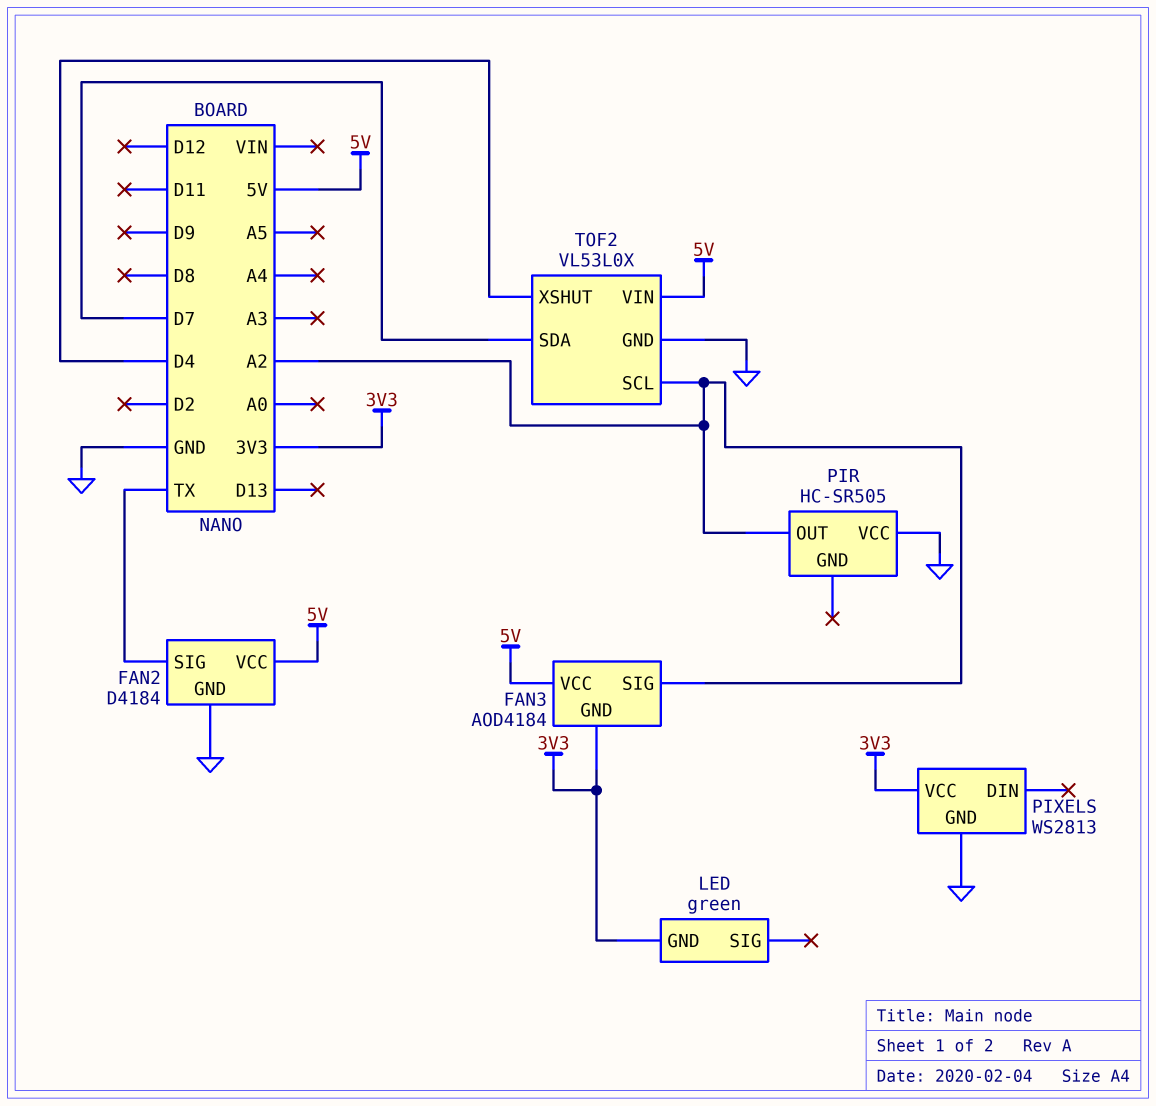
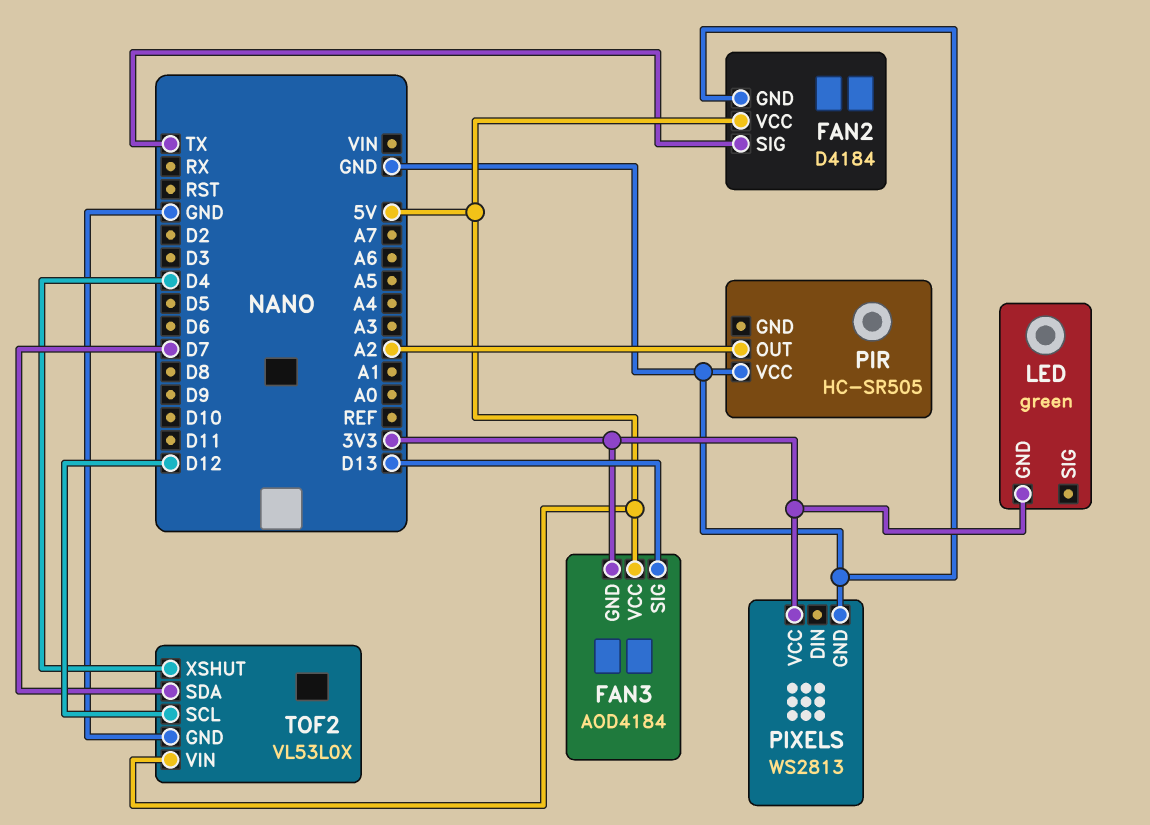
FAN3 pin SIG: A2 -> D13
TOF2 pin SCL: A2 -> D12

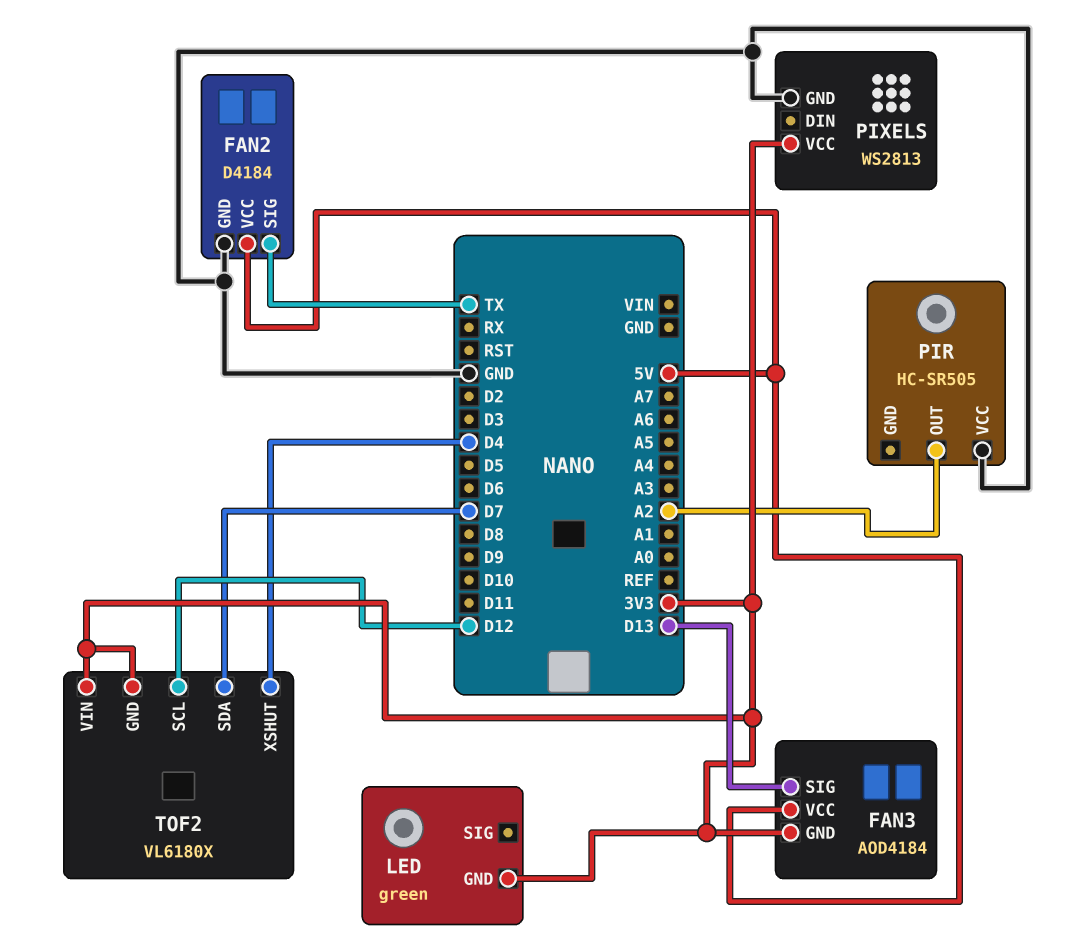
TOF2: VL53L0X -> VL6180X
TOF2 pin GND: GND -> 3V3
TOF2 pin VIN: 5V -> 3V3

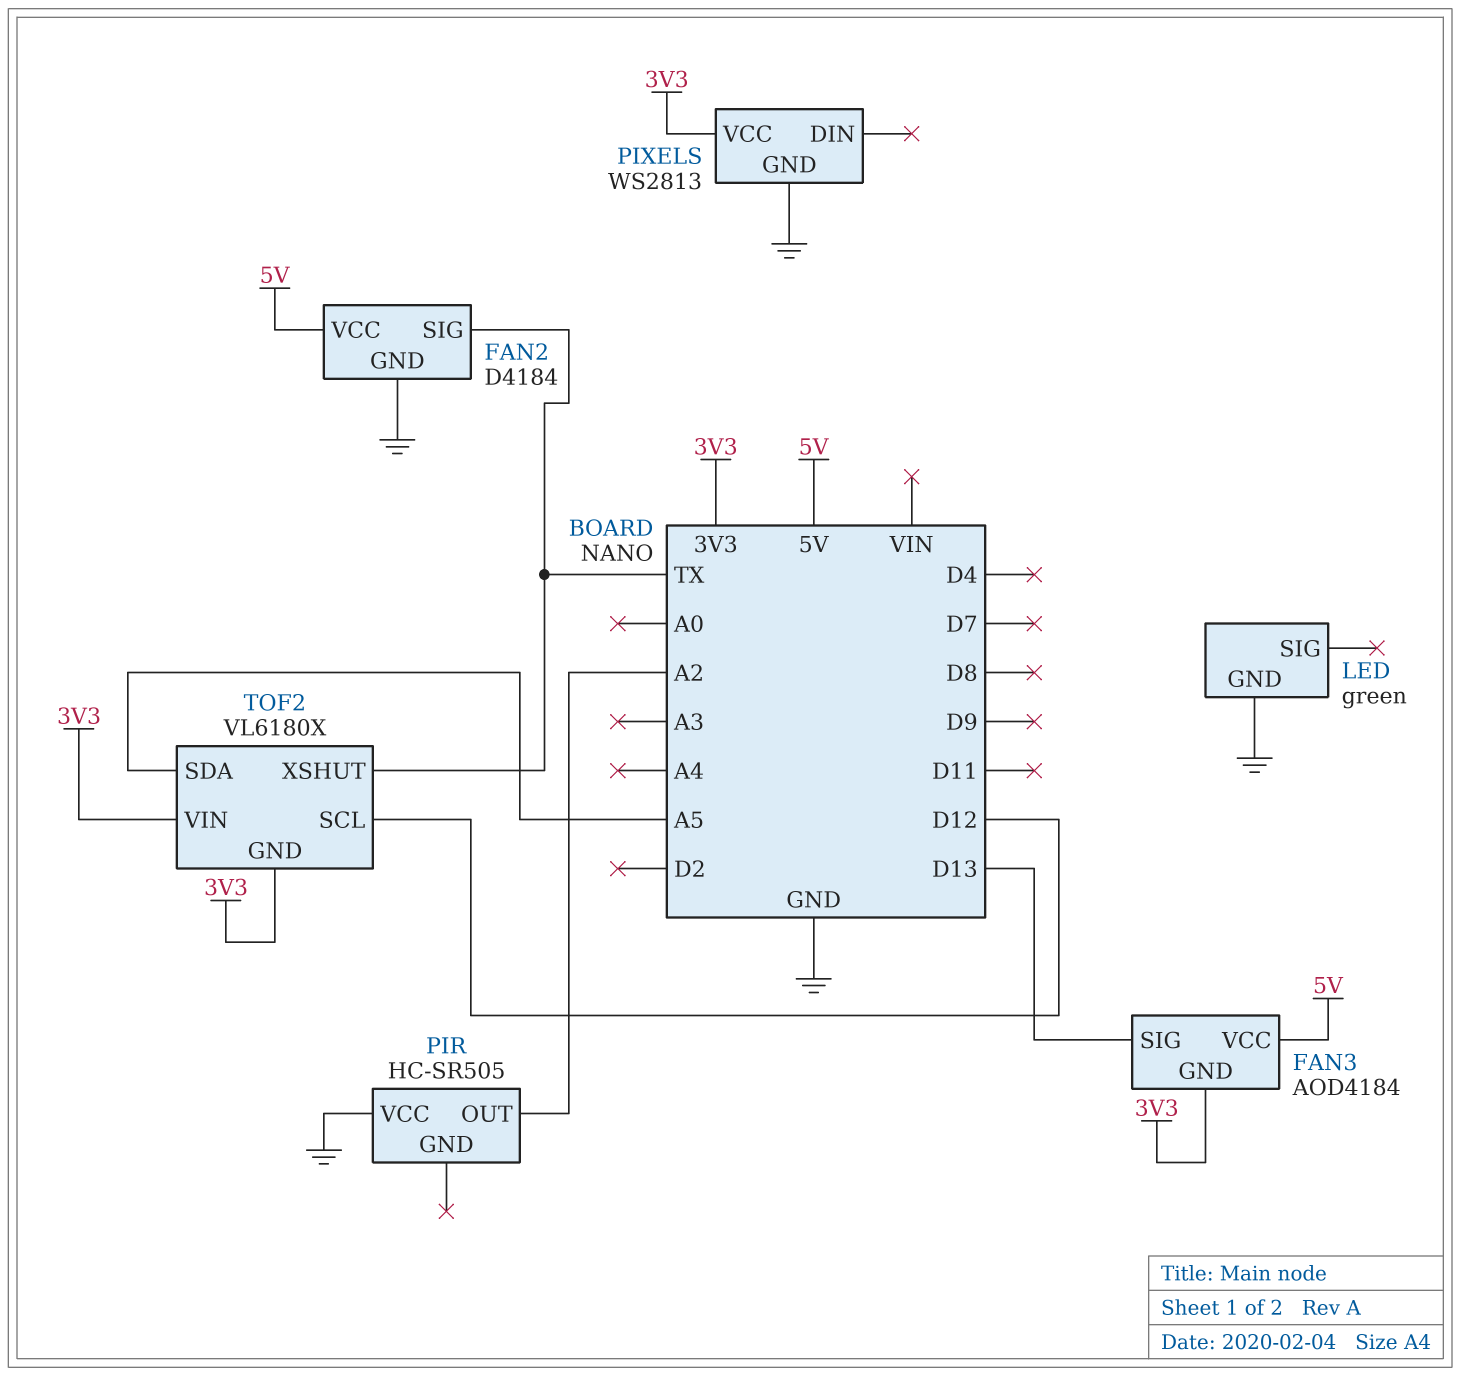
LED pin GND: 3V3 -> GND
TOF2 pin SDA: D7 -> A5
TOF2 pin XSHUT: D4 -> TX

